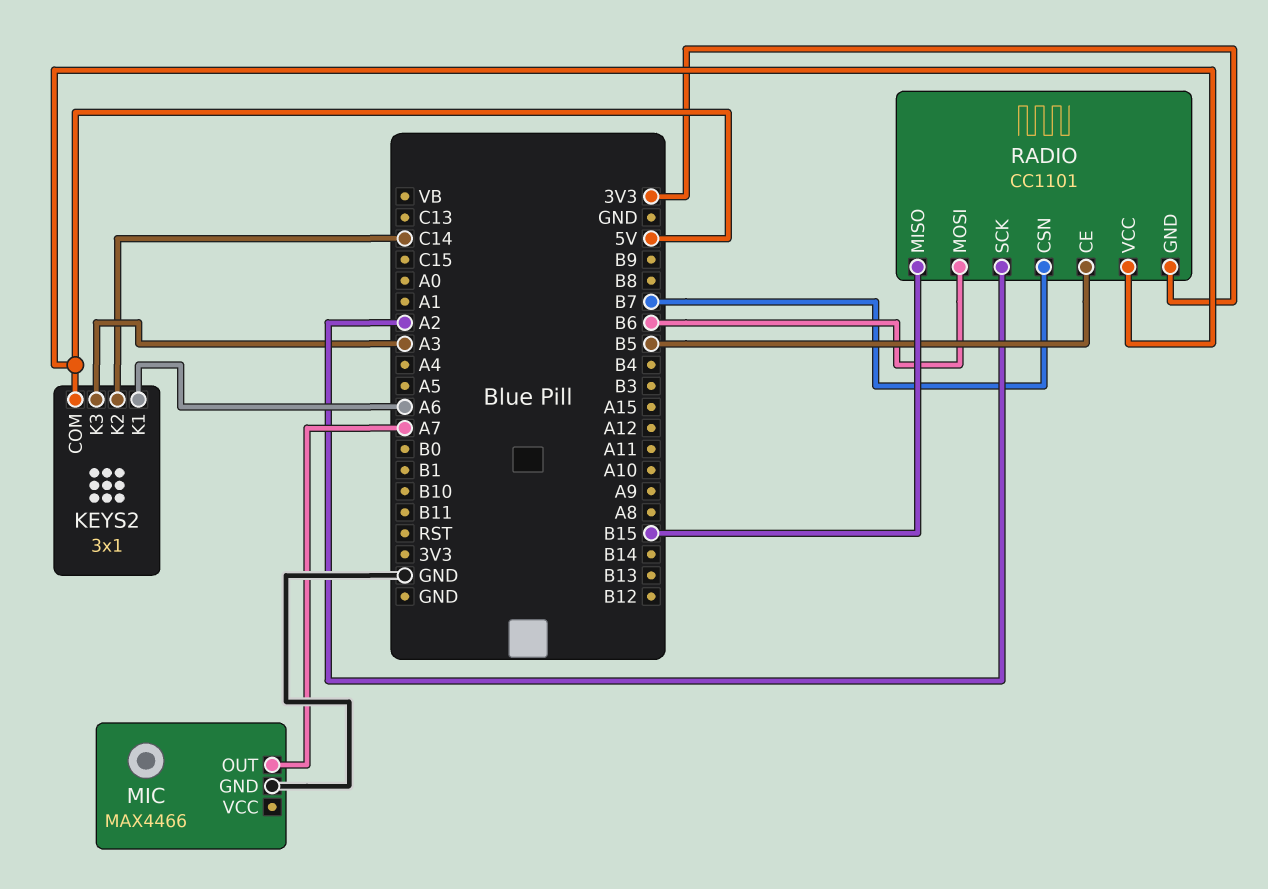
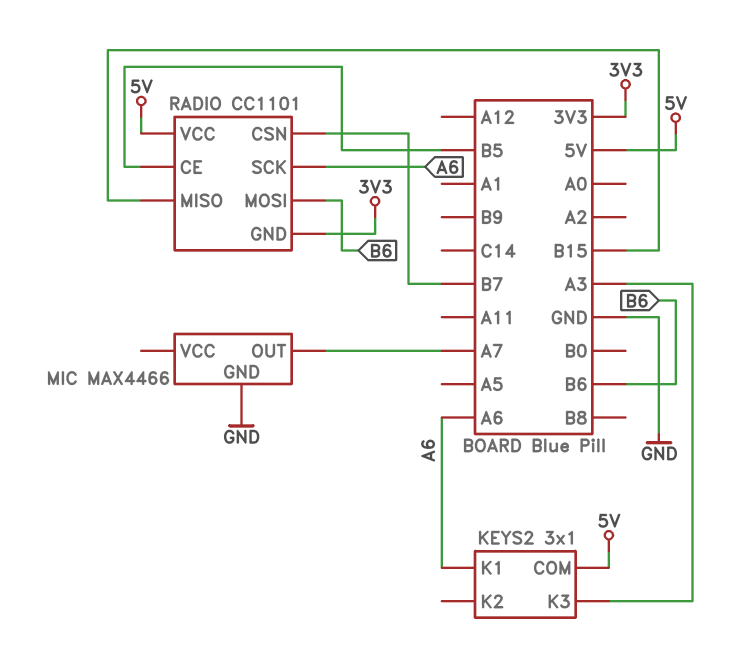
KEYS2 pin K2: C14 -> none
RADIO pin SCK: A2 -> A6

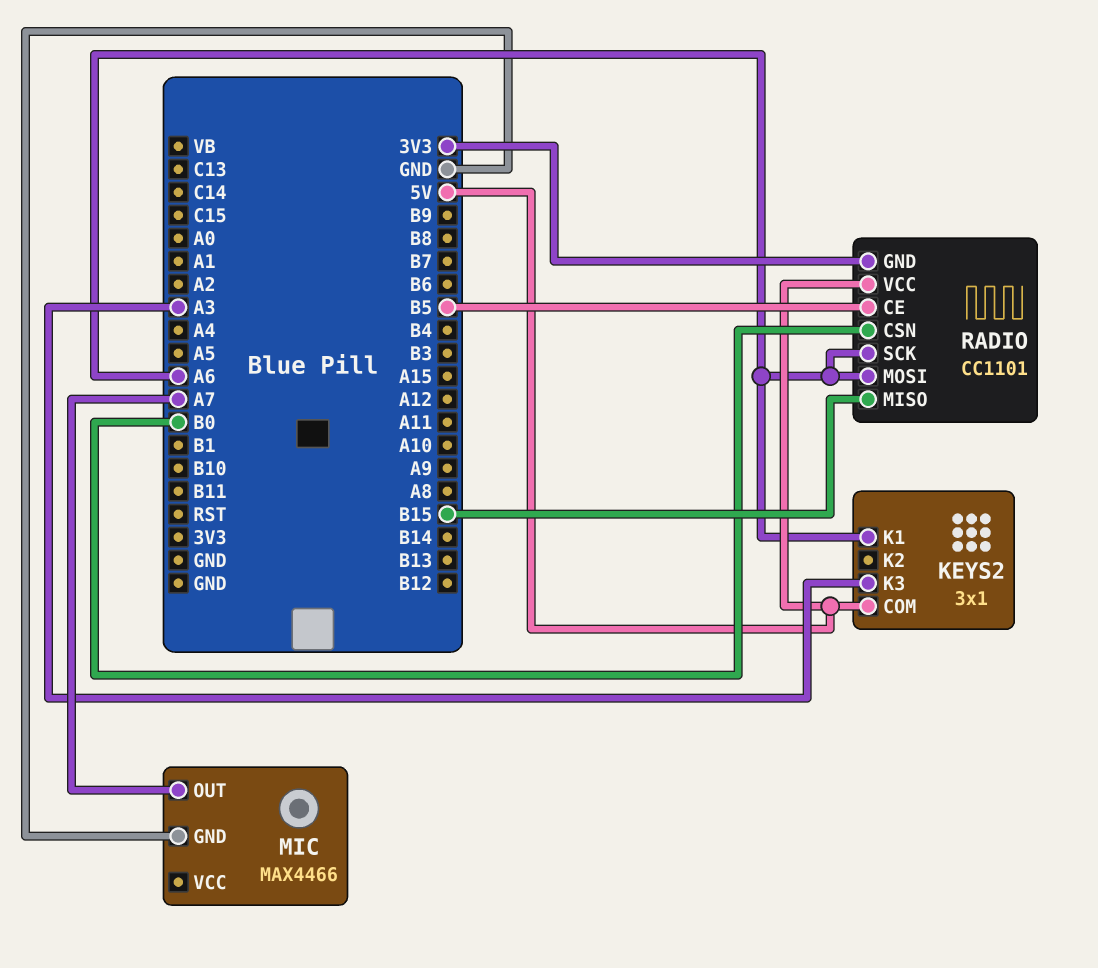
RADIO pin CSN: B7 -> B0
RADIO pin MOSI: B6 -> A6

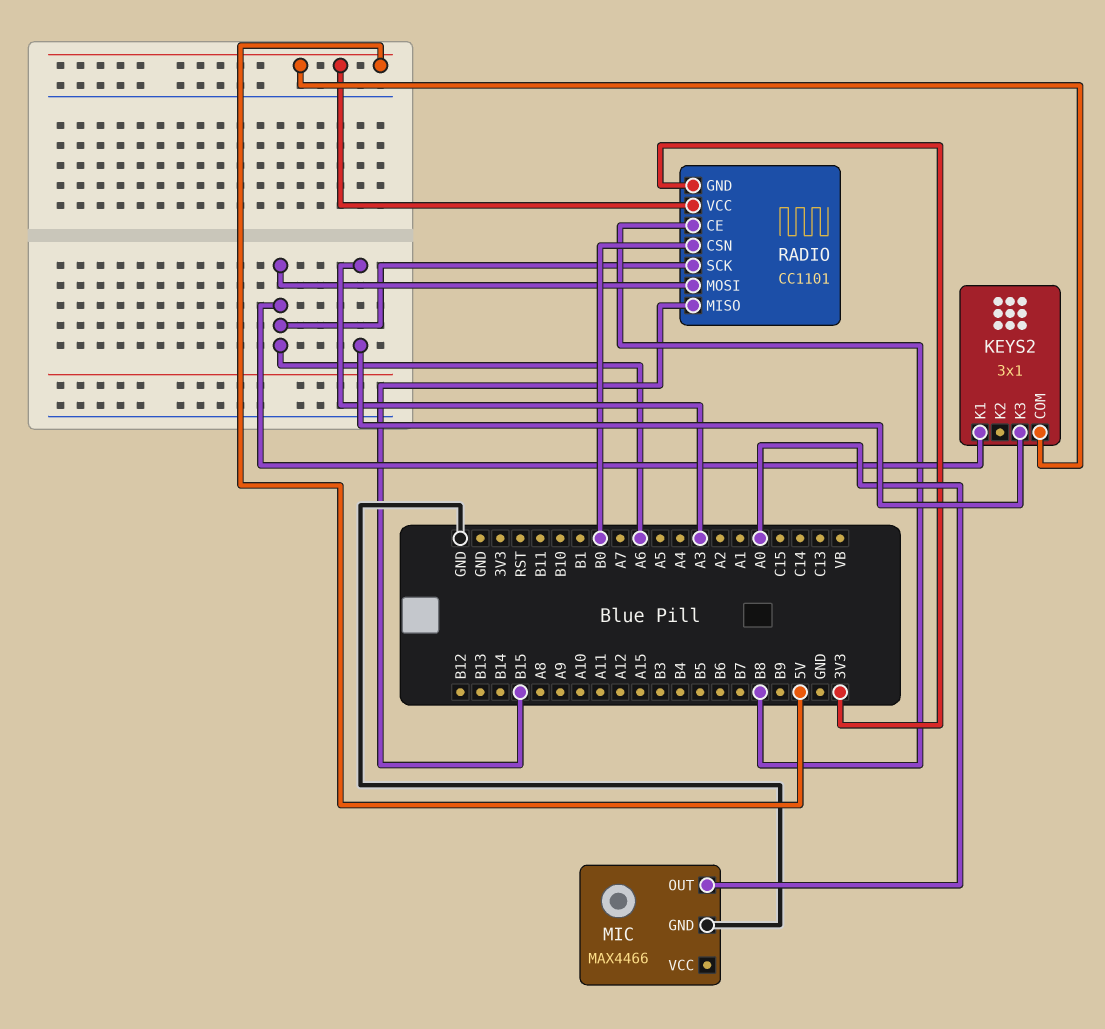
MIC pin OUT: A7 -> A0
RADIO pin CE: B5 -> B8

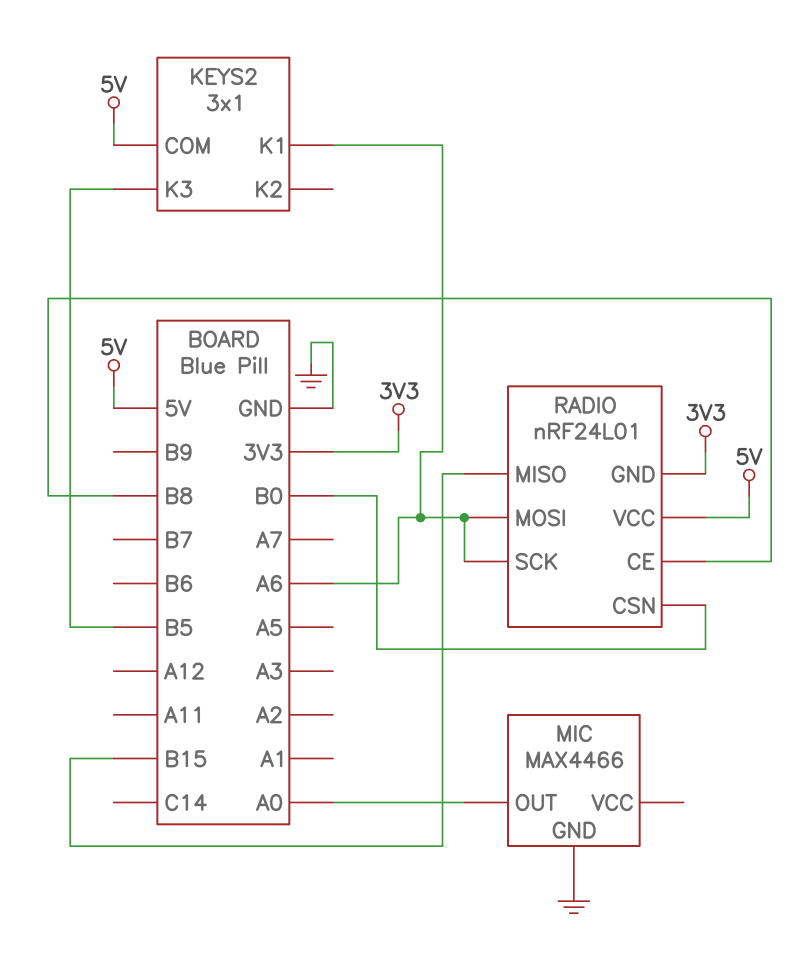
KEYS2 pin K3: A3 -> B5
RADIO: CC1101 -> nRF24L01

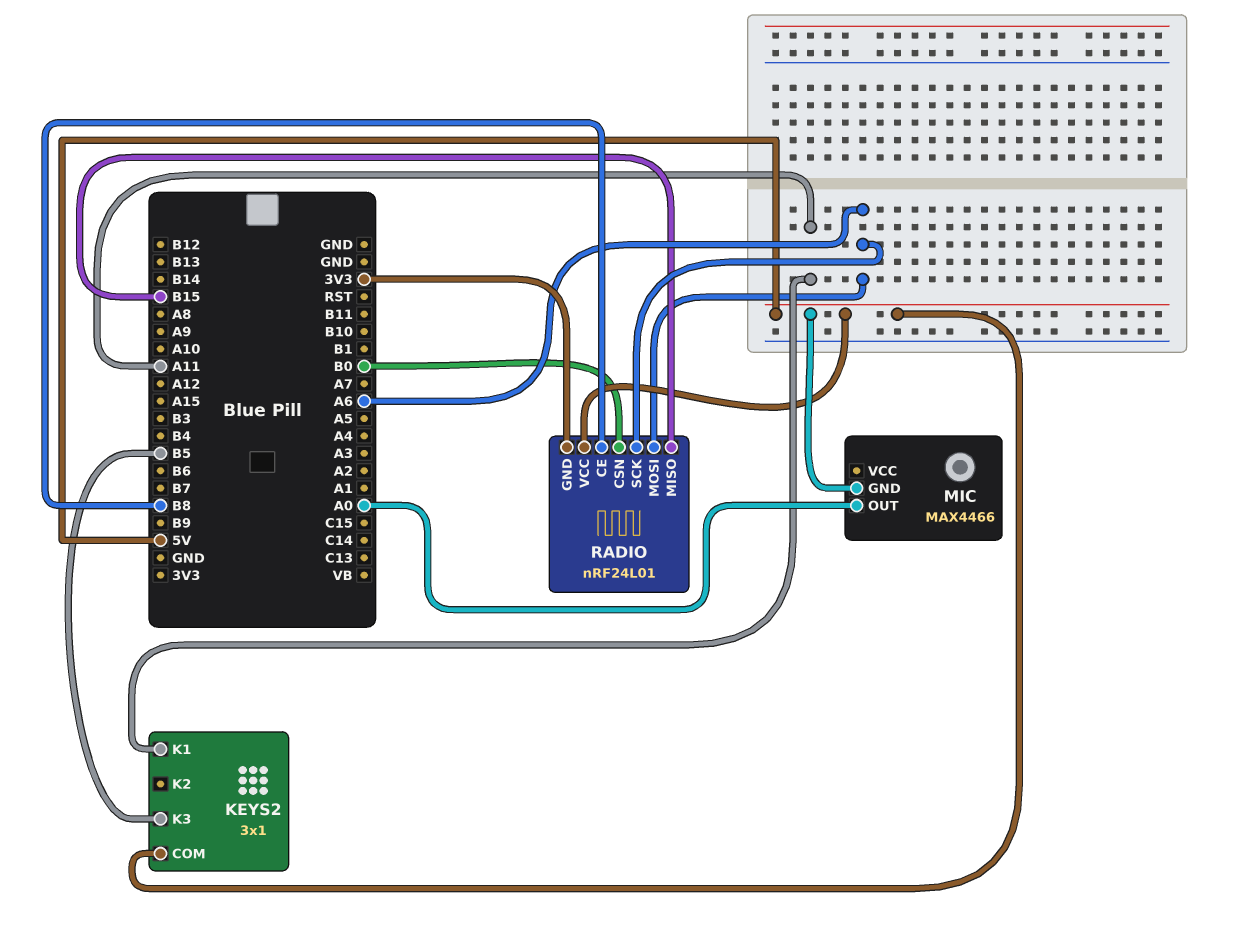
KEYS2 pin K1: A6 -> A11
MIC pin GND: GND -> 5V

